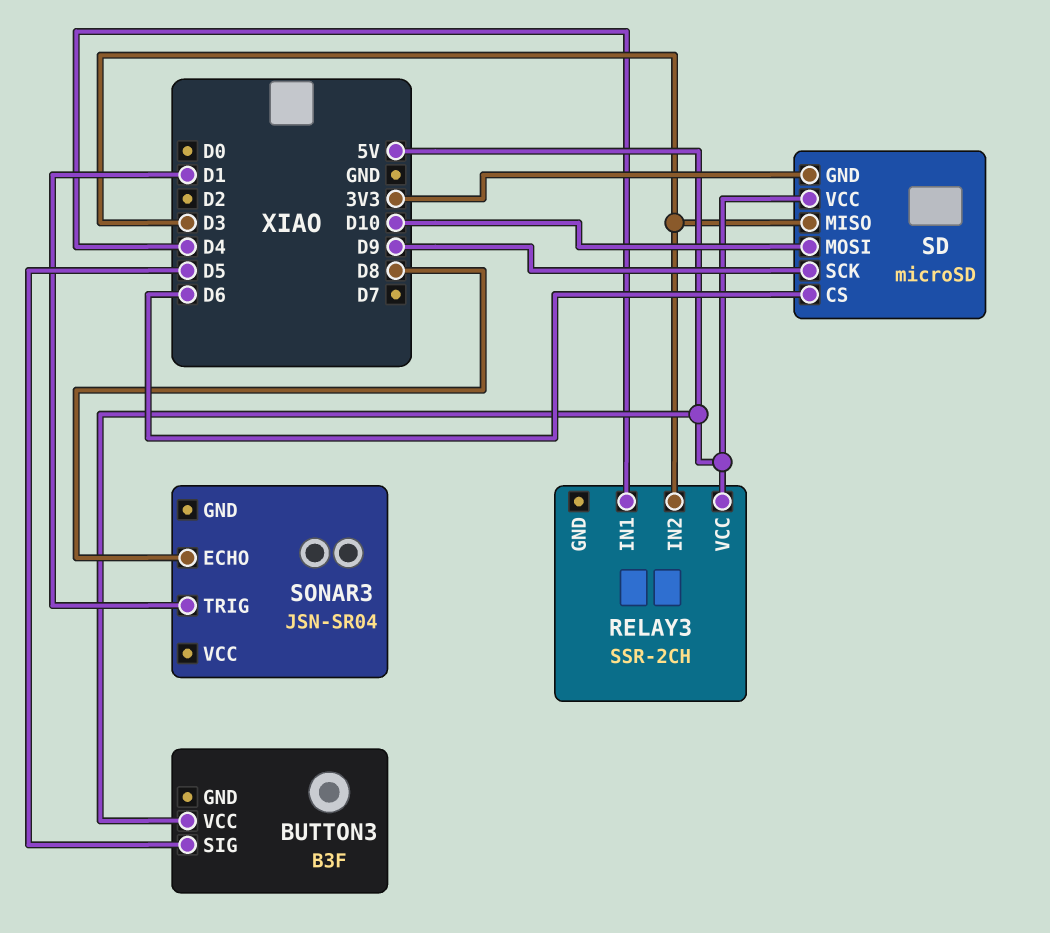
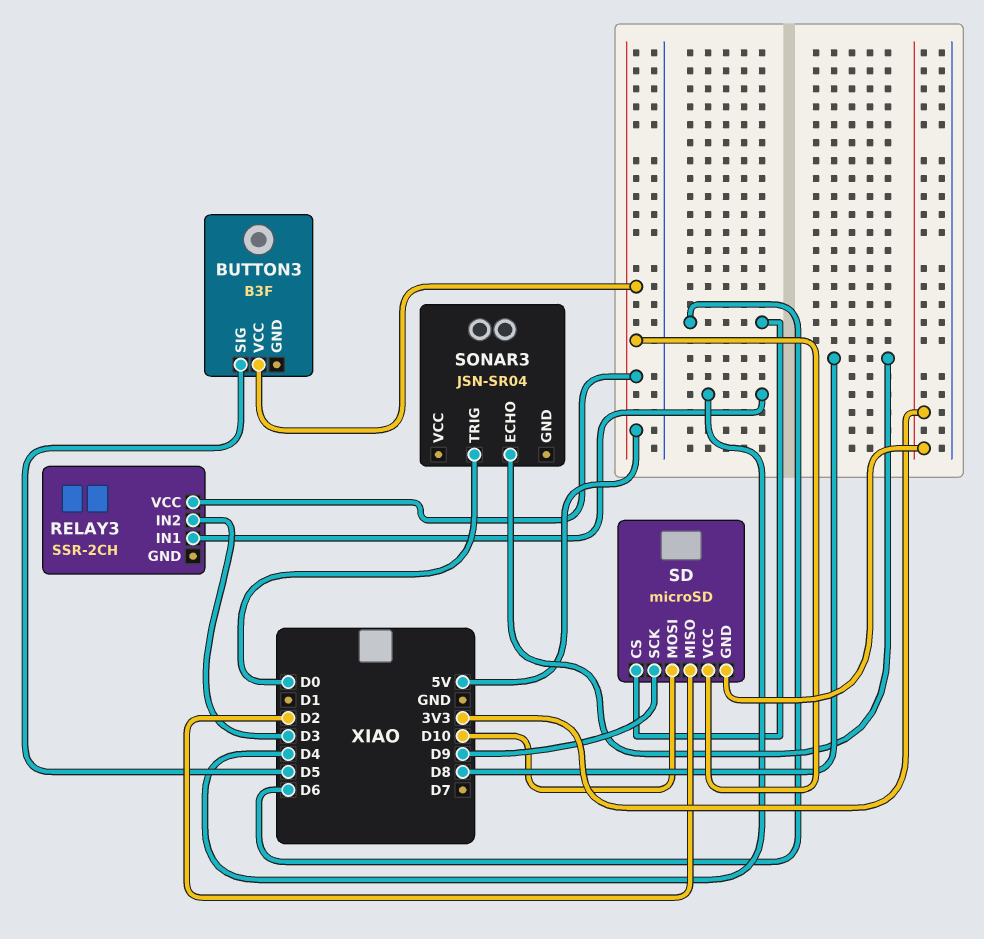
SD pin MISO: D3 -> D2
SONAR3 pin TRIG: D1 -> D0

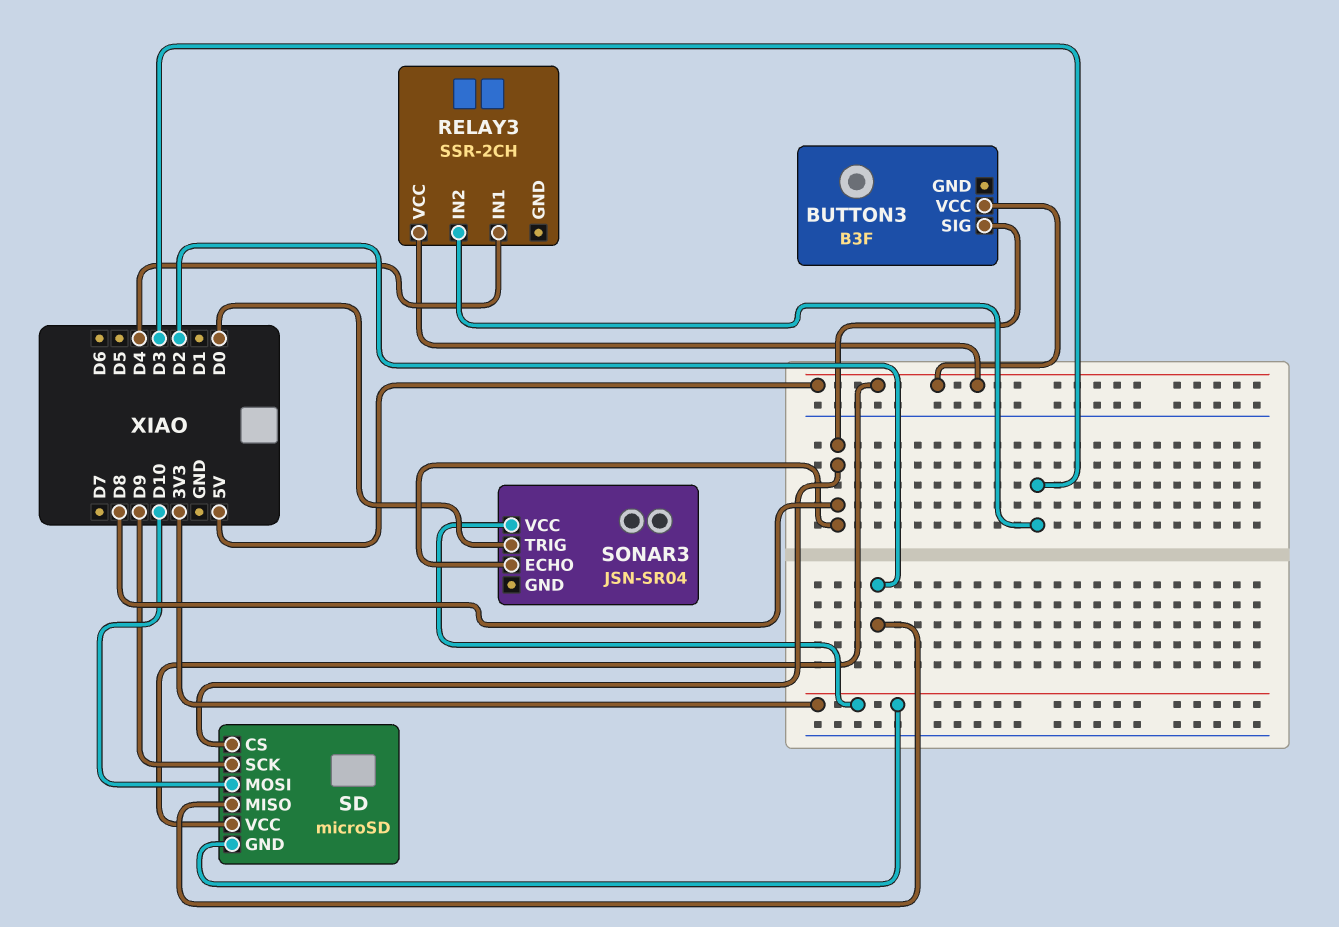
BUTTON3 pin SIG: D5 -> D8
SD pin CS: D6 -> D8
SONAR3 pin VCC: none -> 3V3

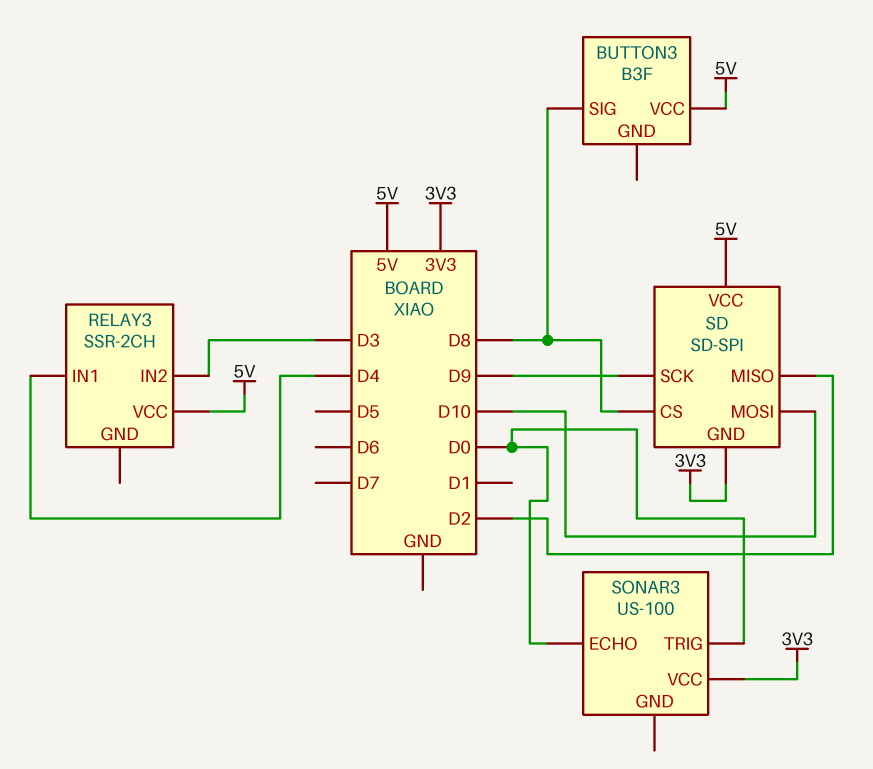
SD: microSD -> SD-SPI
SONAR3: JSN-SR04 -> US-100
SONAR3 pin ECHO: D8 -> D0

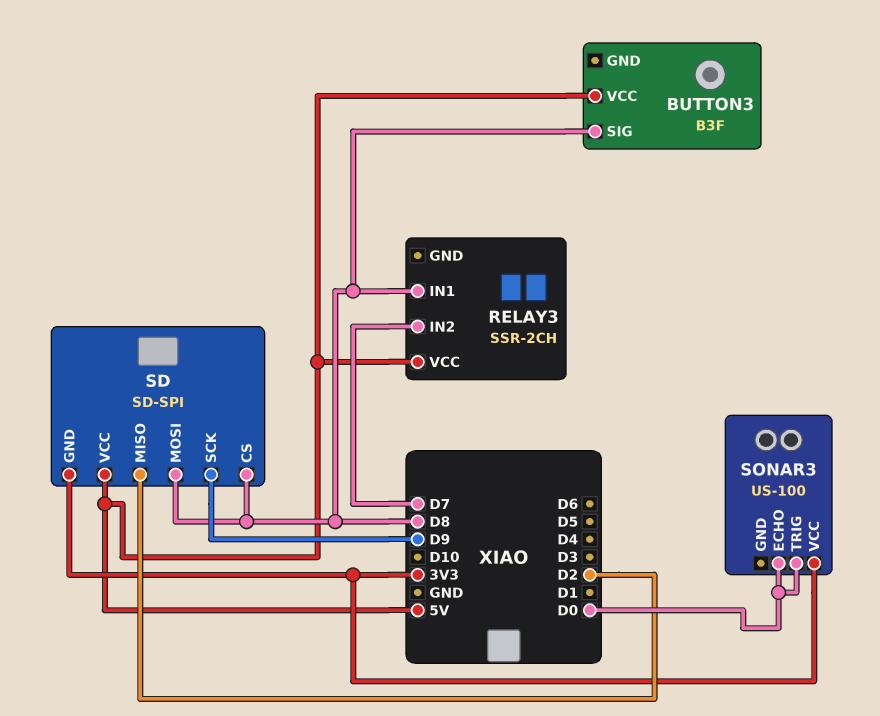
RELAY3 pin IN1: D4 -> D8
RELAY3 pin IN2: D3 -> D7
SD pin MOSI: D10 -> D8

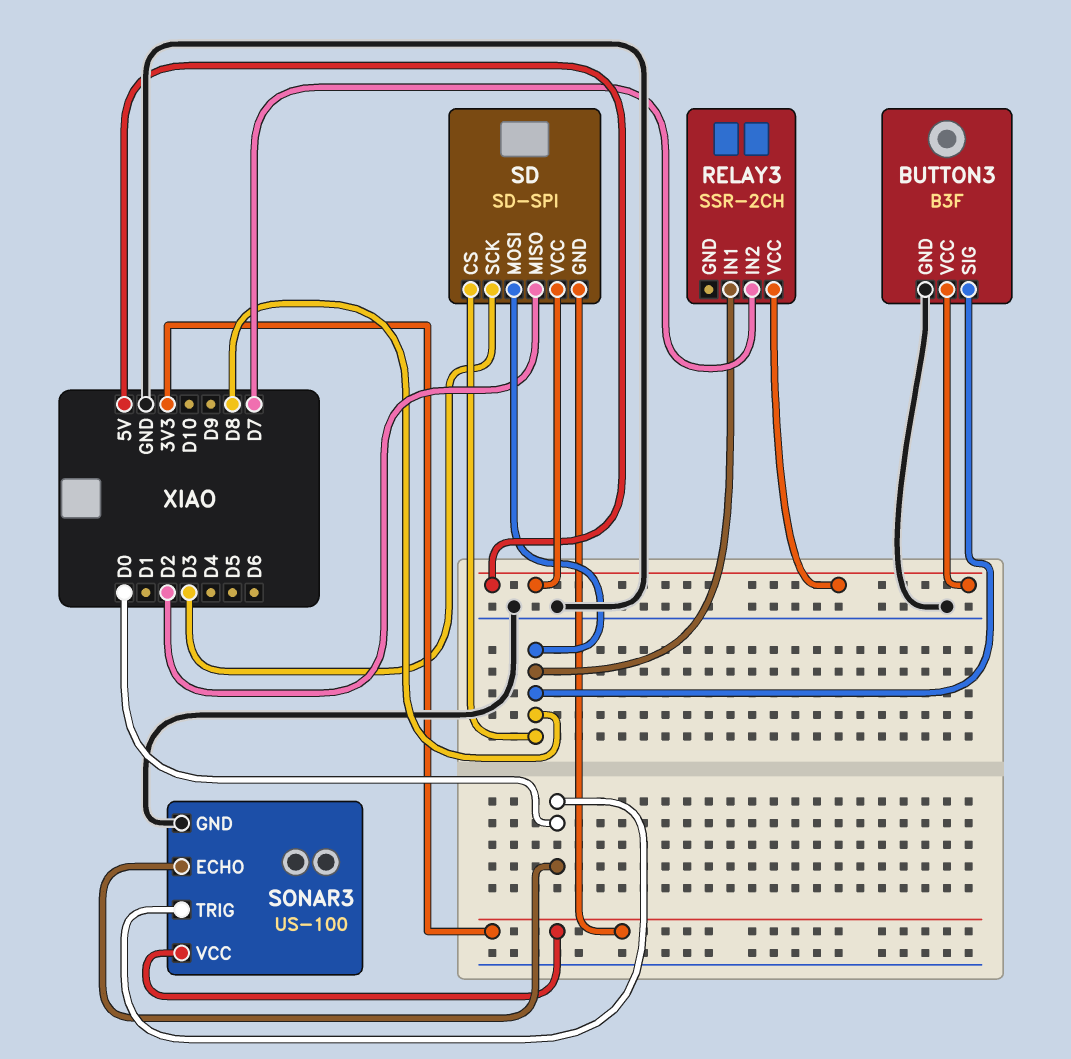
BUTTON3 pin GND: none -> GND
SD pin SCK: D9 -> D3
SONAR3 pin GND: none -> GND

